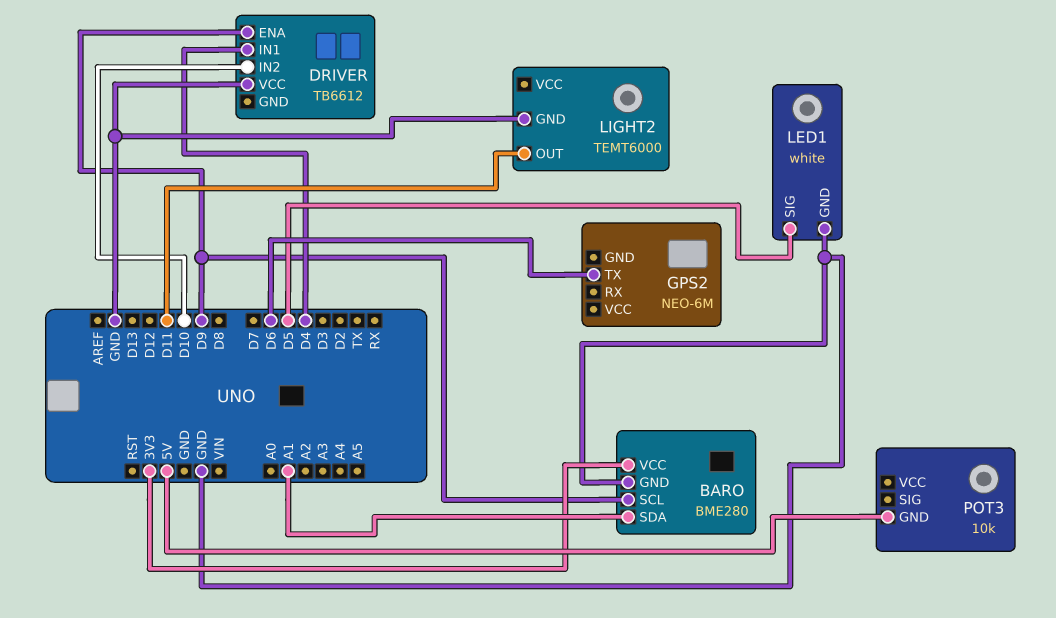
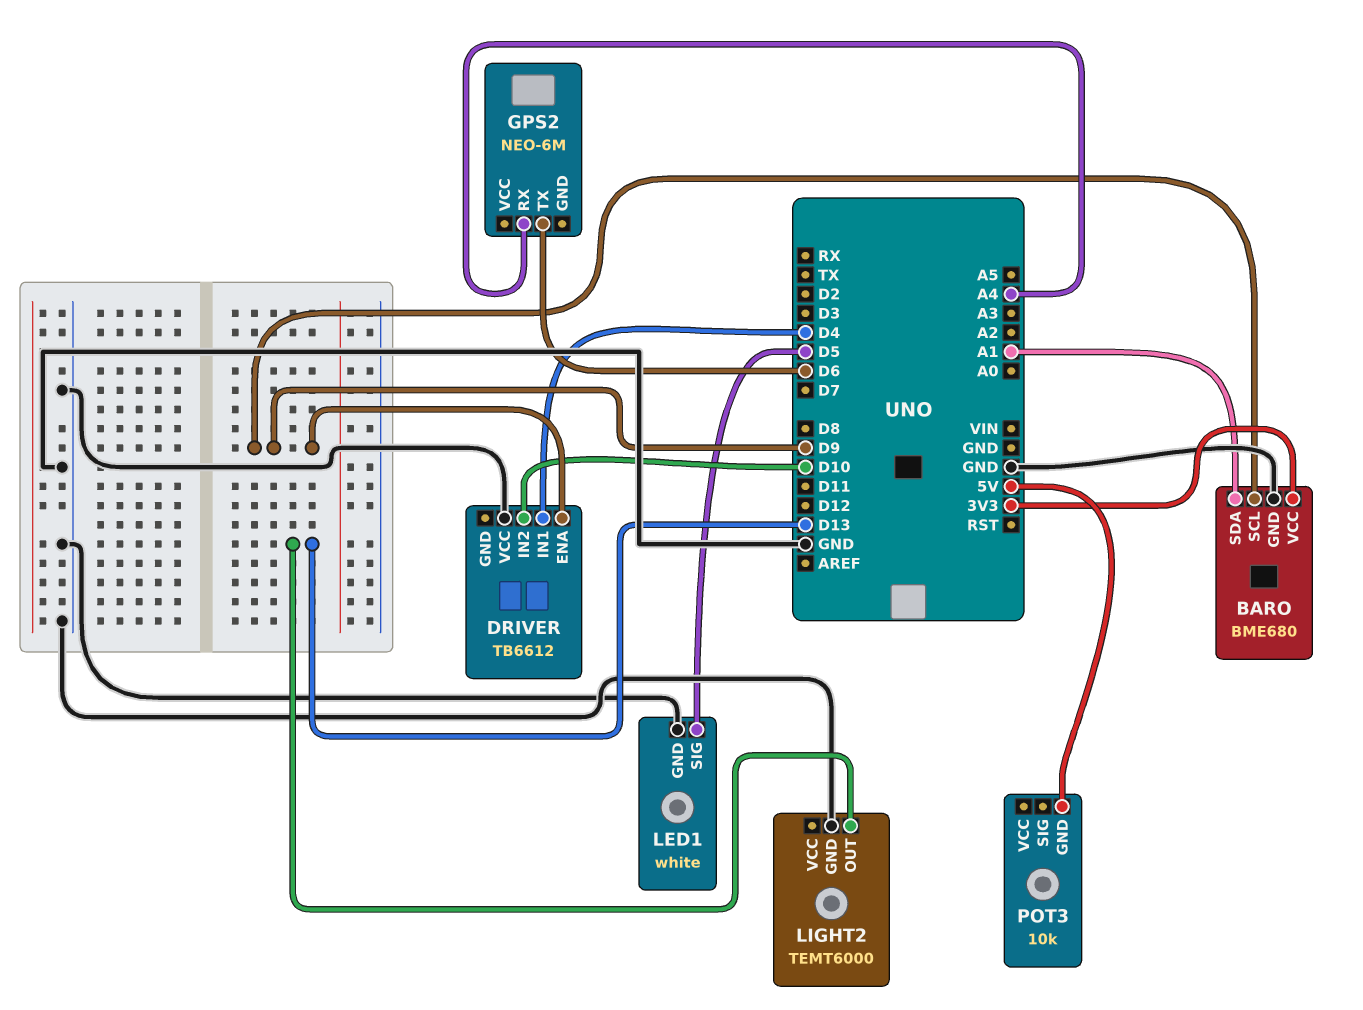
BARO: BME280 -> BME680
GPS2 pin RX: none -> A4
LIGHT2 pin OUT: D11 -> D13

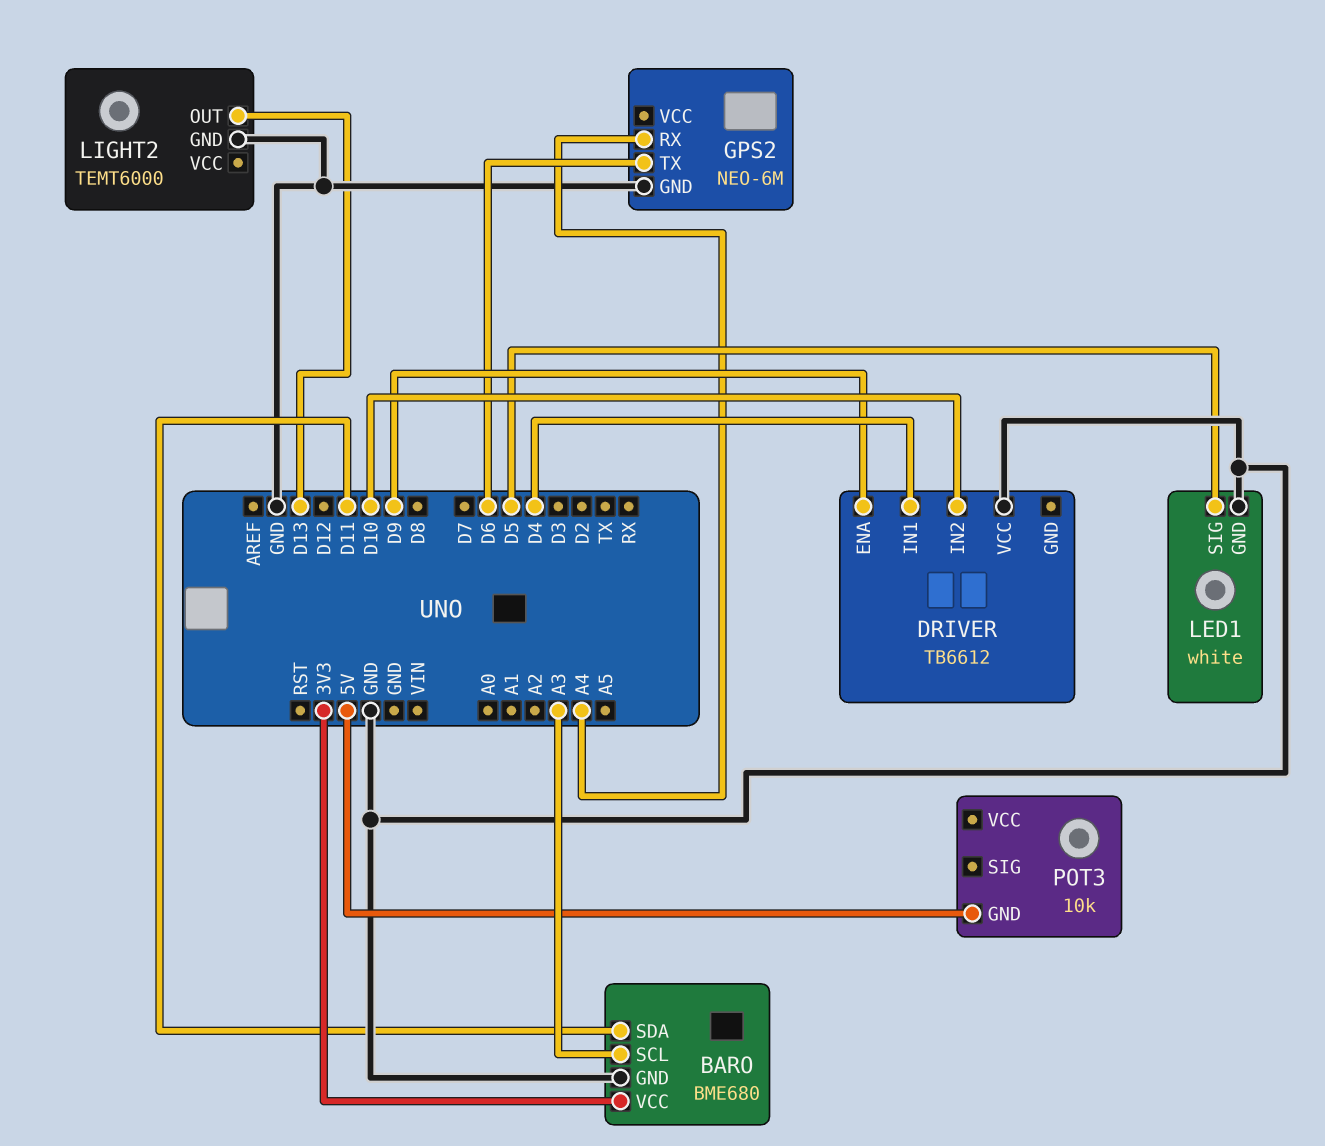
BARO pin SCL: D9 -> A3
BARO pin SDA: A1 -> D11
GPS2 pin GND: none -> GND

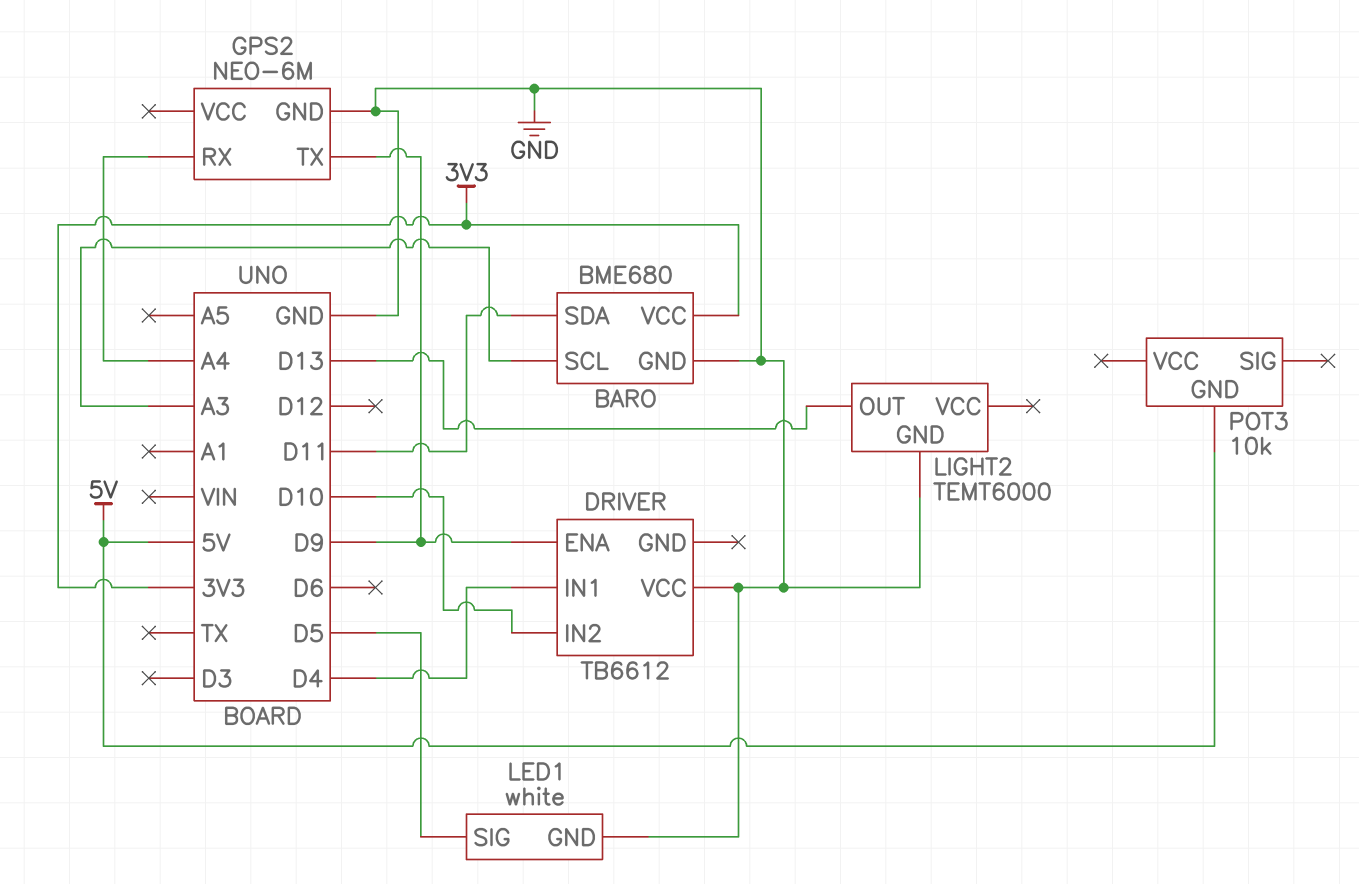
GPS2 pin TX: D6 -> D9

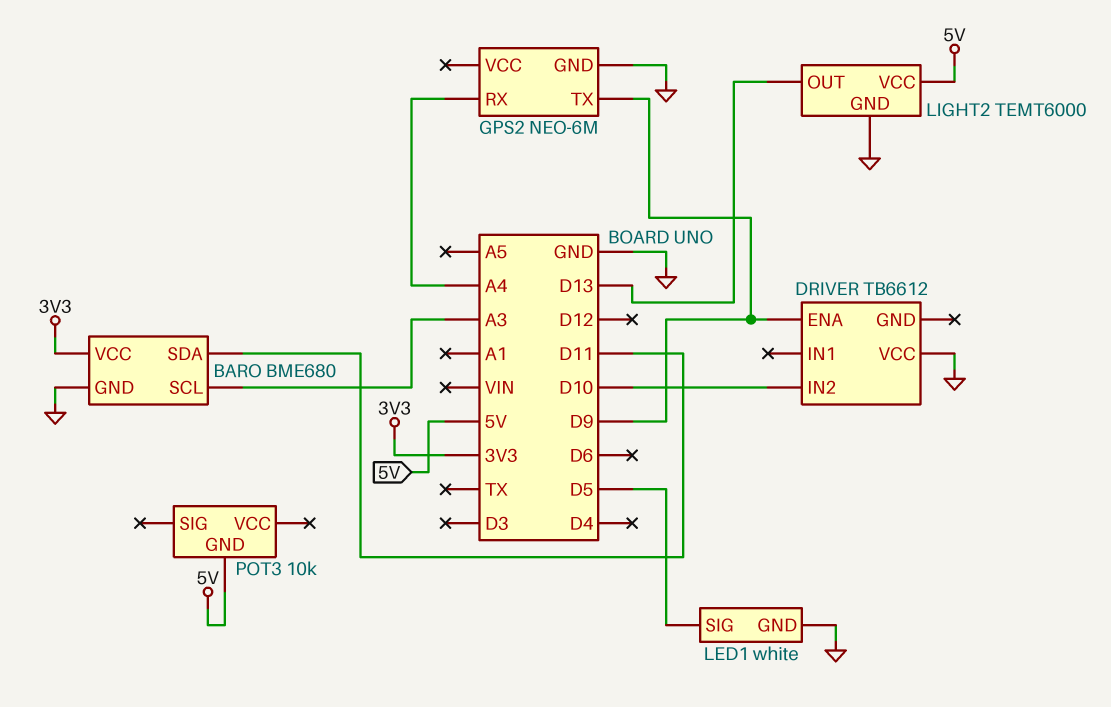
DRIVER pin IN1: D4 -> none
LIGHT2 pin VCC: none -> 5V

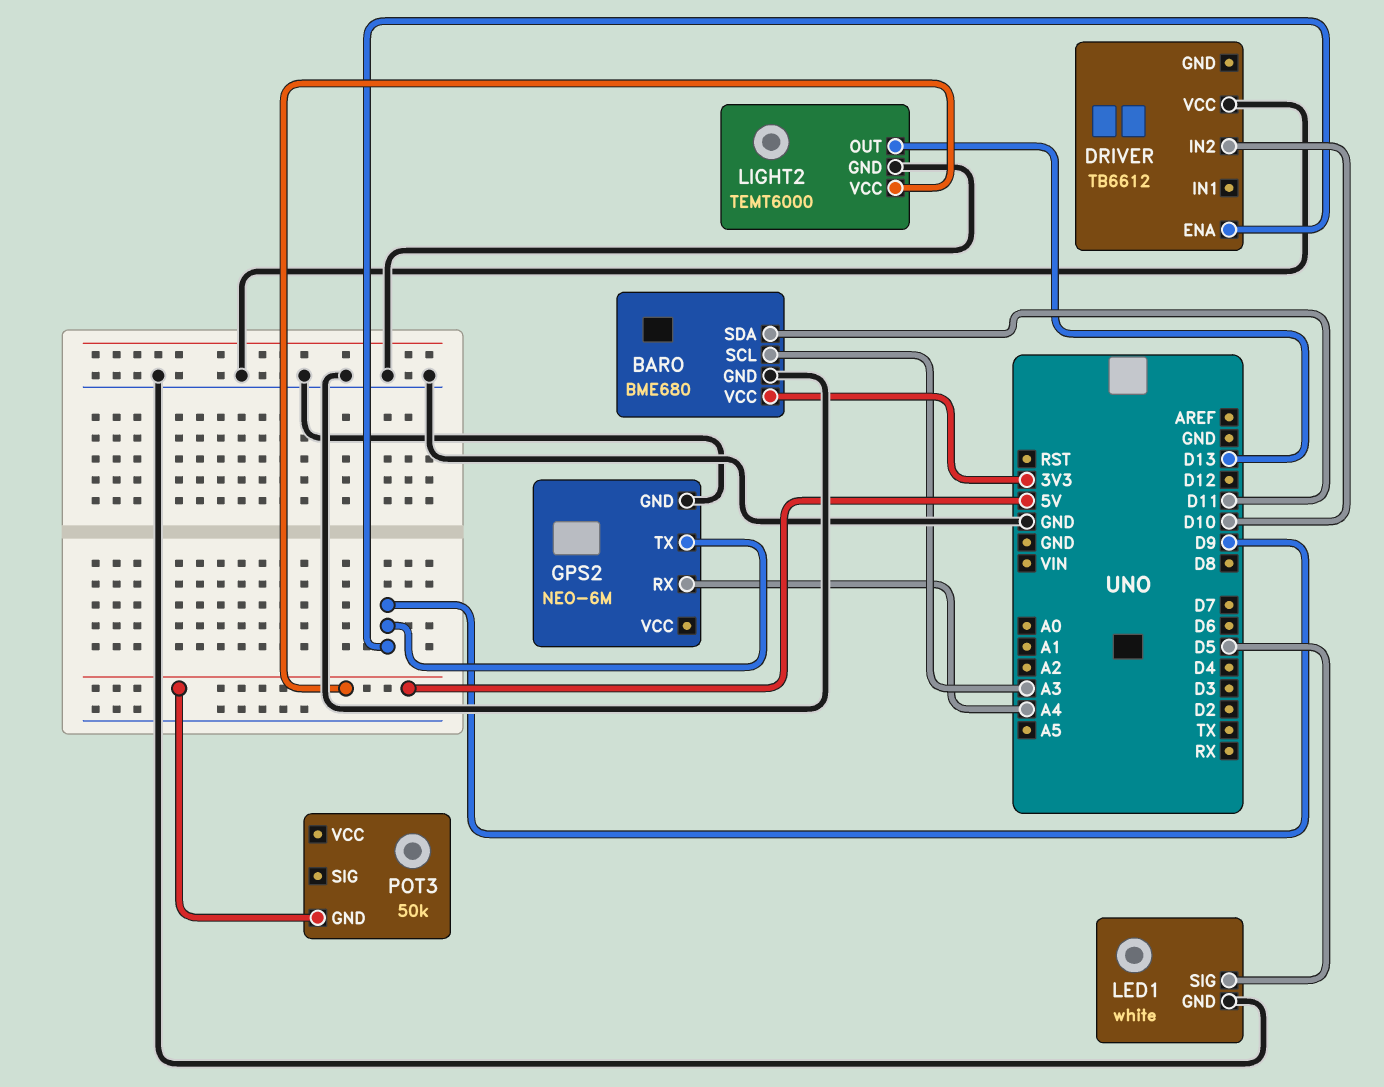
POT3: 10k -> 50k

